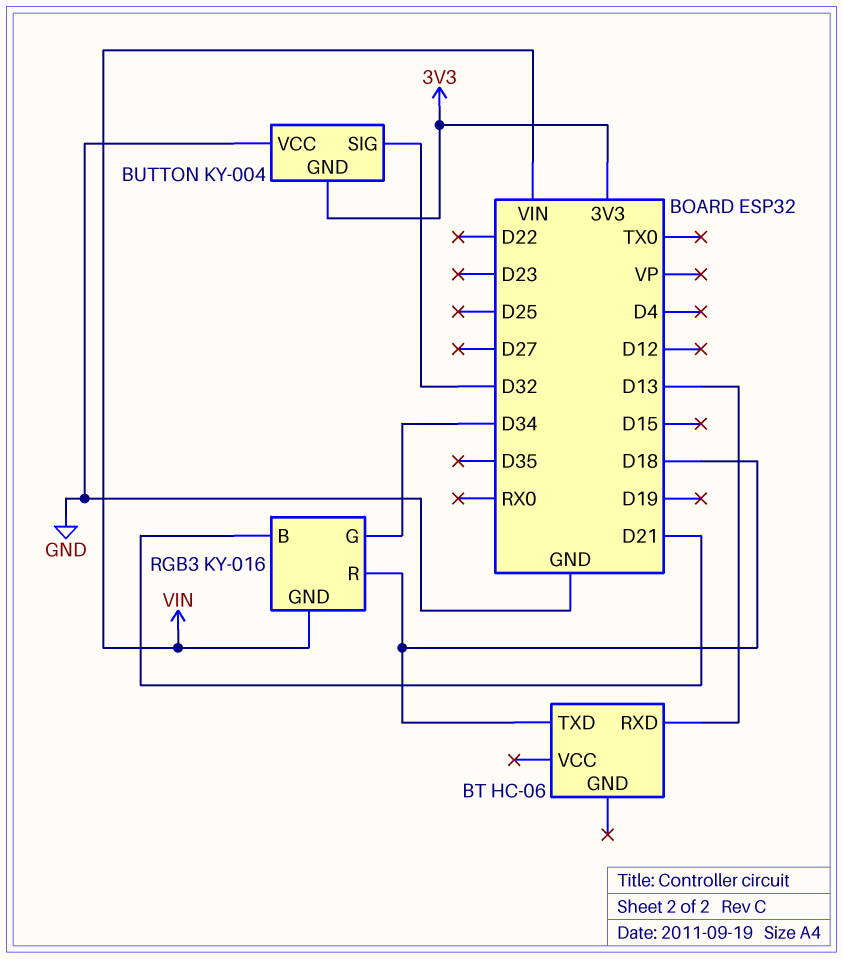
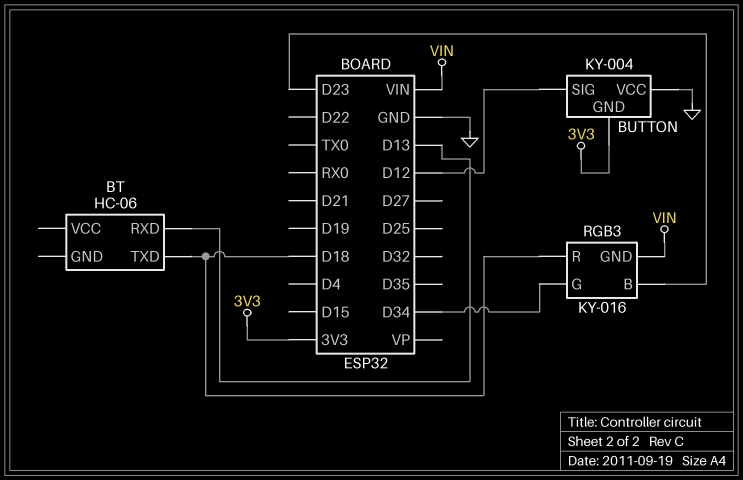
BUTTON pin SIG: D32 -> D12
RGB3 pin B: D21 -> D23

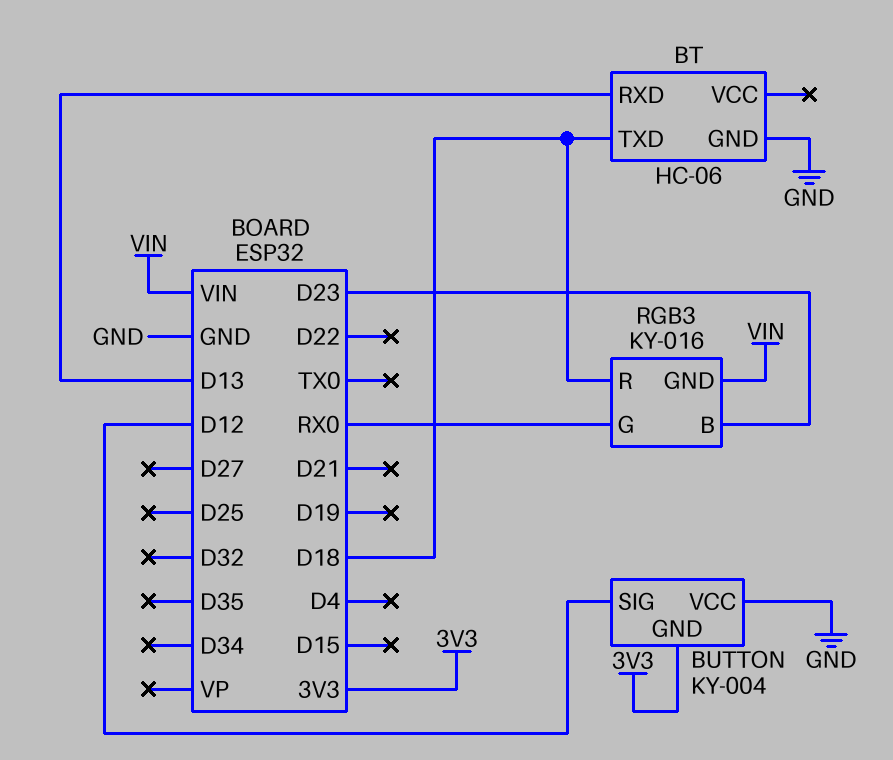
BT pin GND: none -> GND
RGB3 pin G: D34 -> RX0

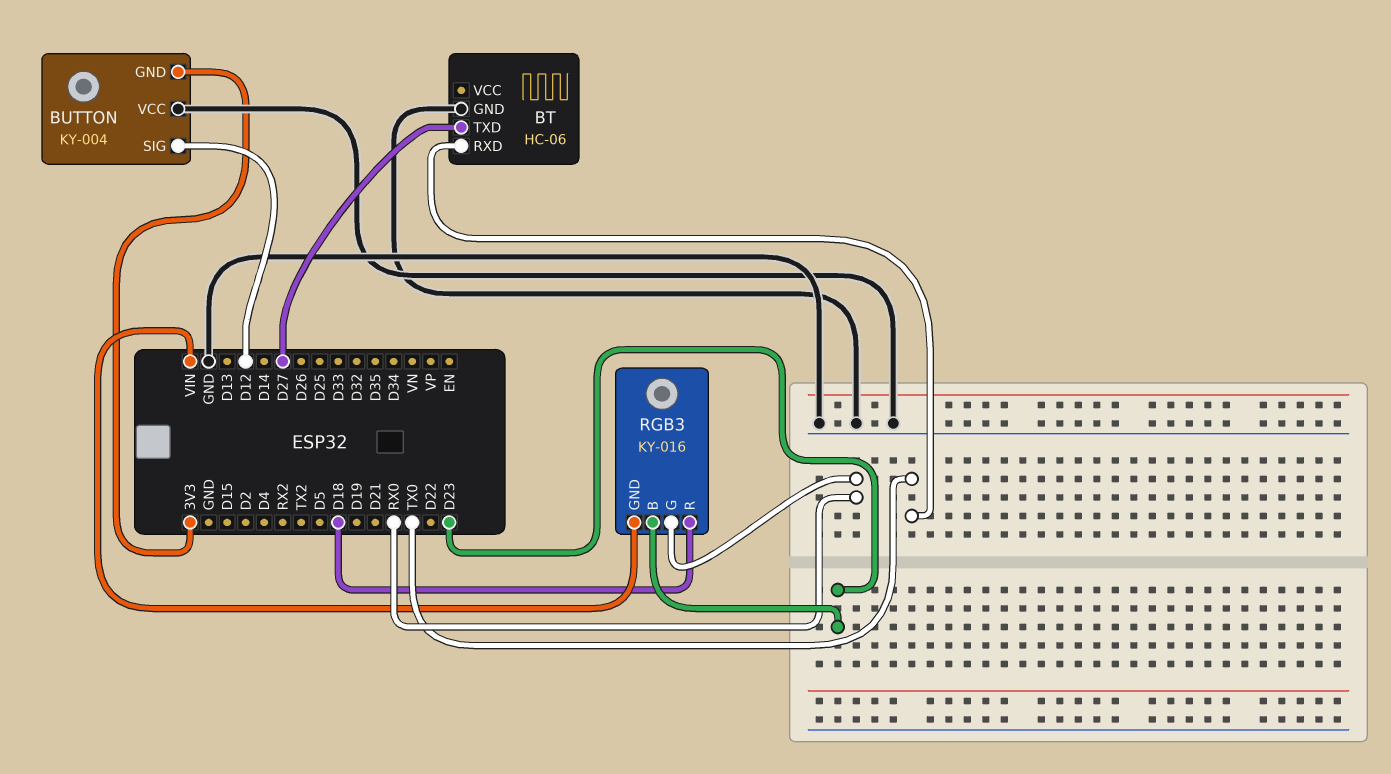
BT pin RXD: D13 -> TX0
BT pin TXD: D18 -> D27

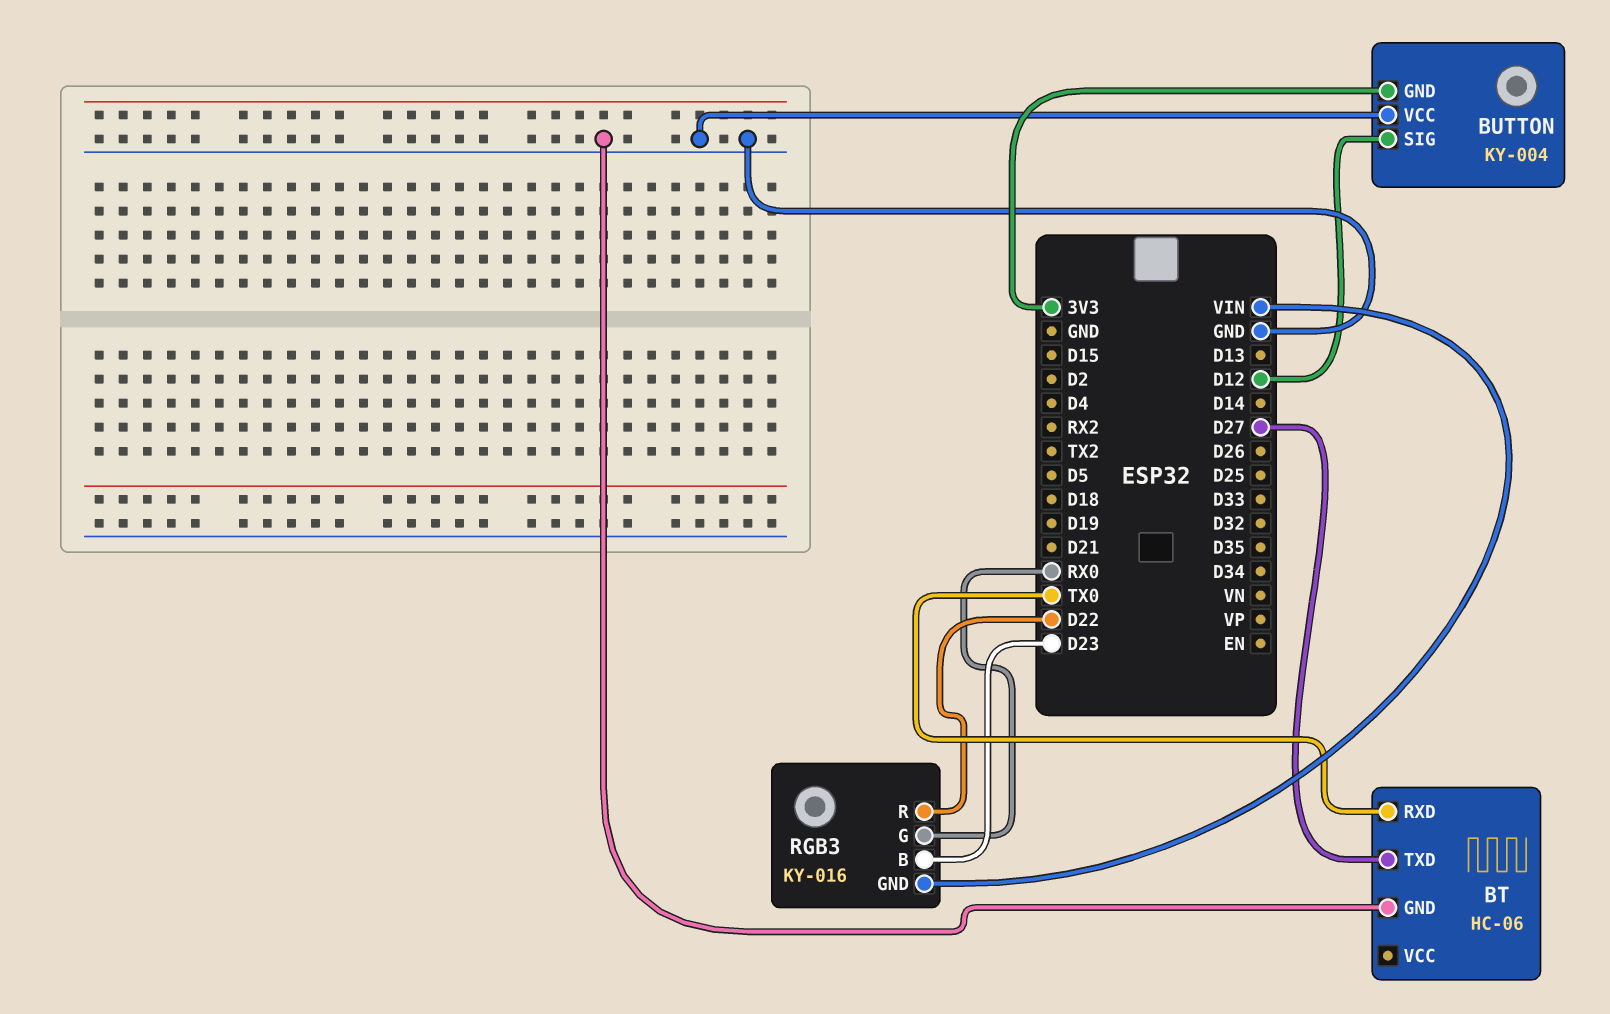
RGB3 pin R: D18 -> D22

